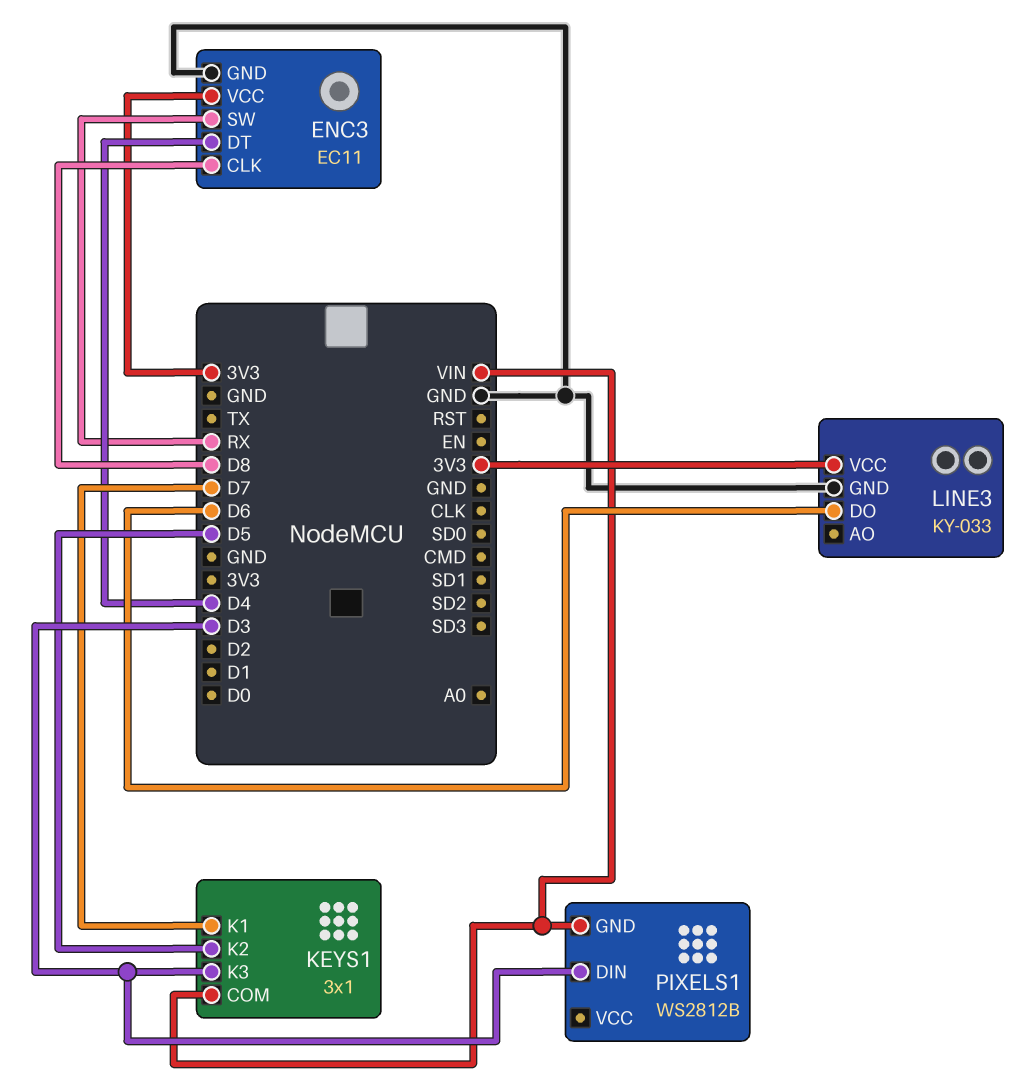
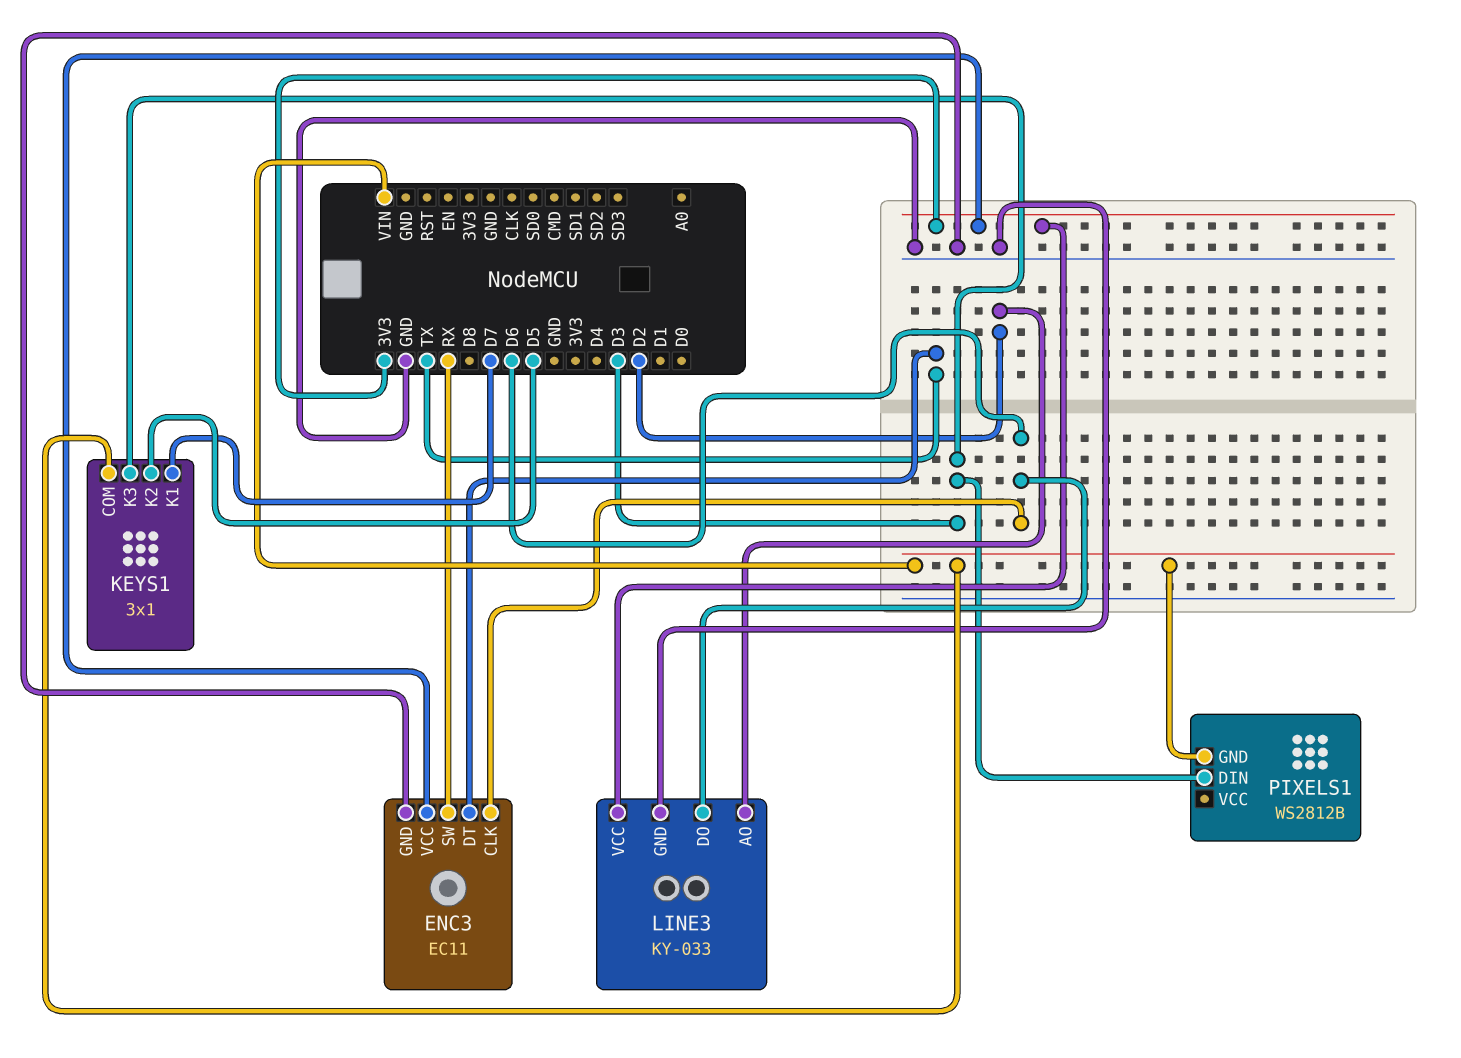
ENC3 pin CLK: D8 -> D6
ENC3 pin DT: D4 -> TX
LINE3 pin AO: none -> D2

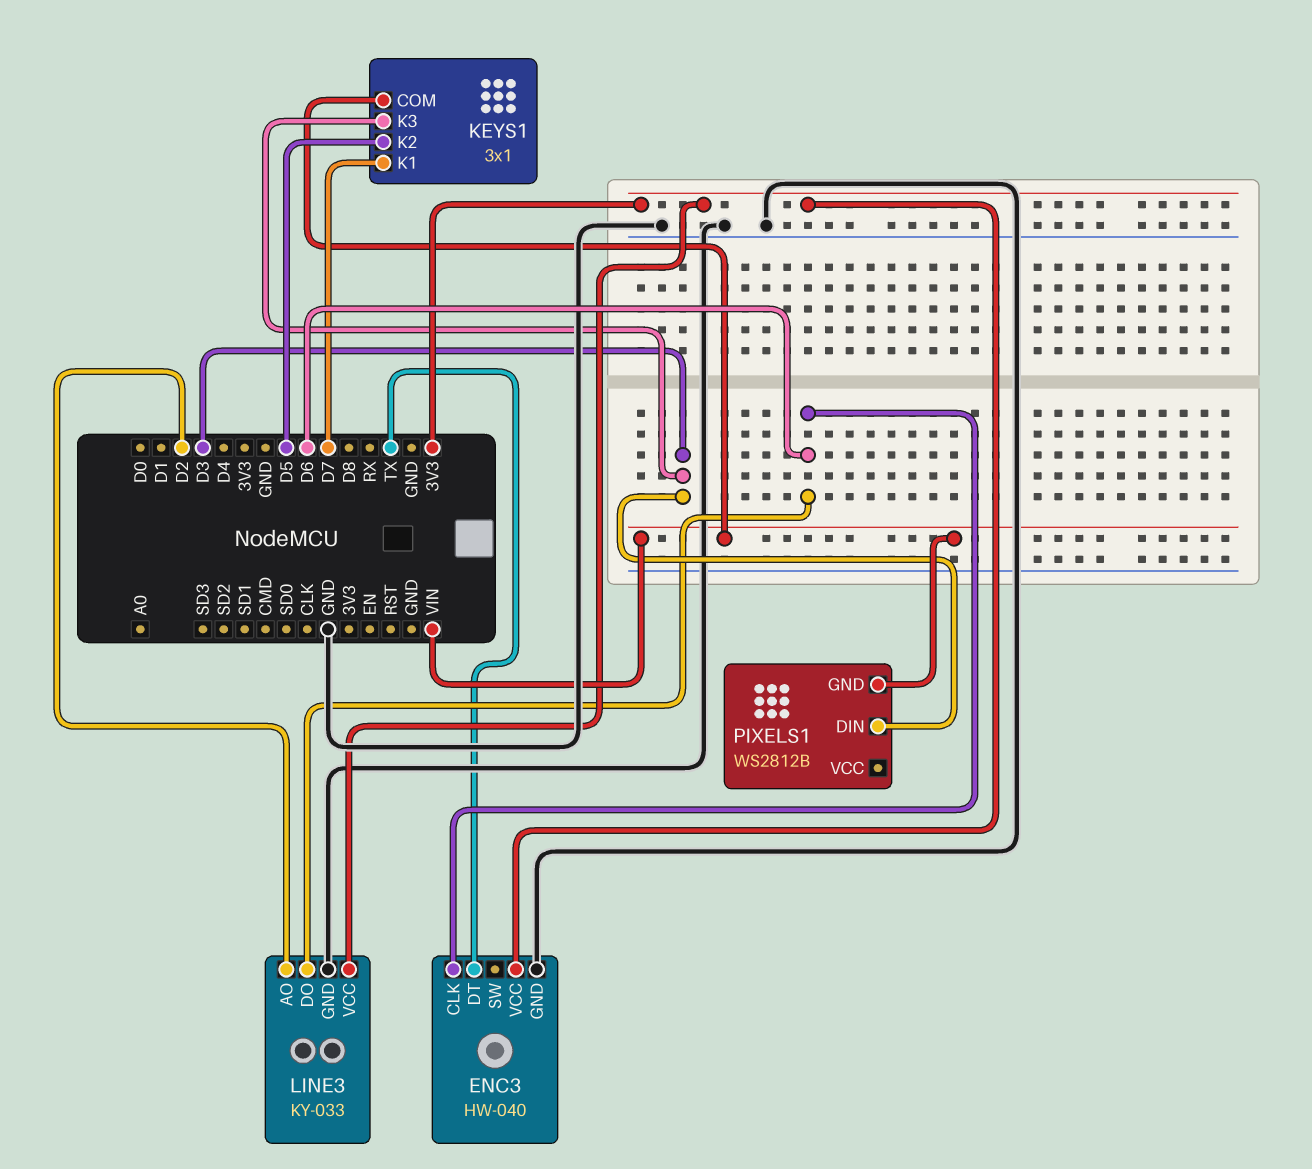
ENC3: EC11 -> HW-040
ENC3 pin SW: RX -> none

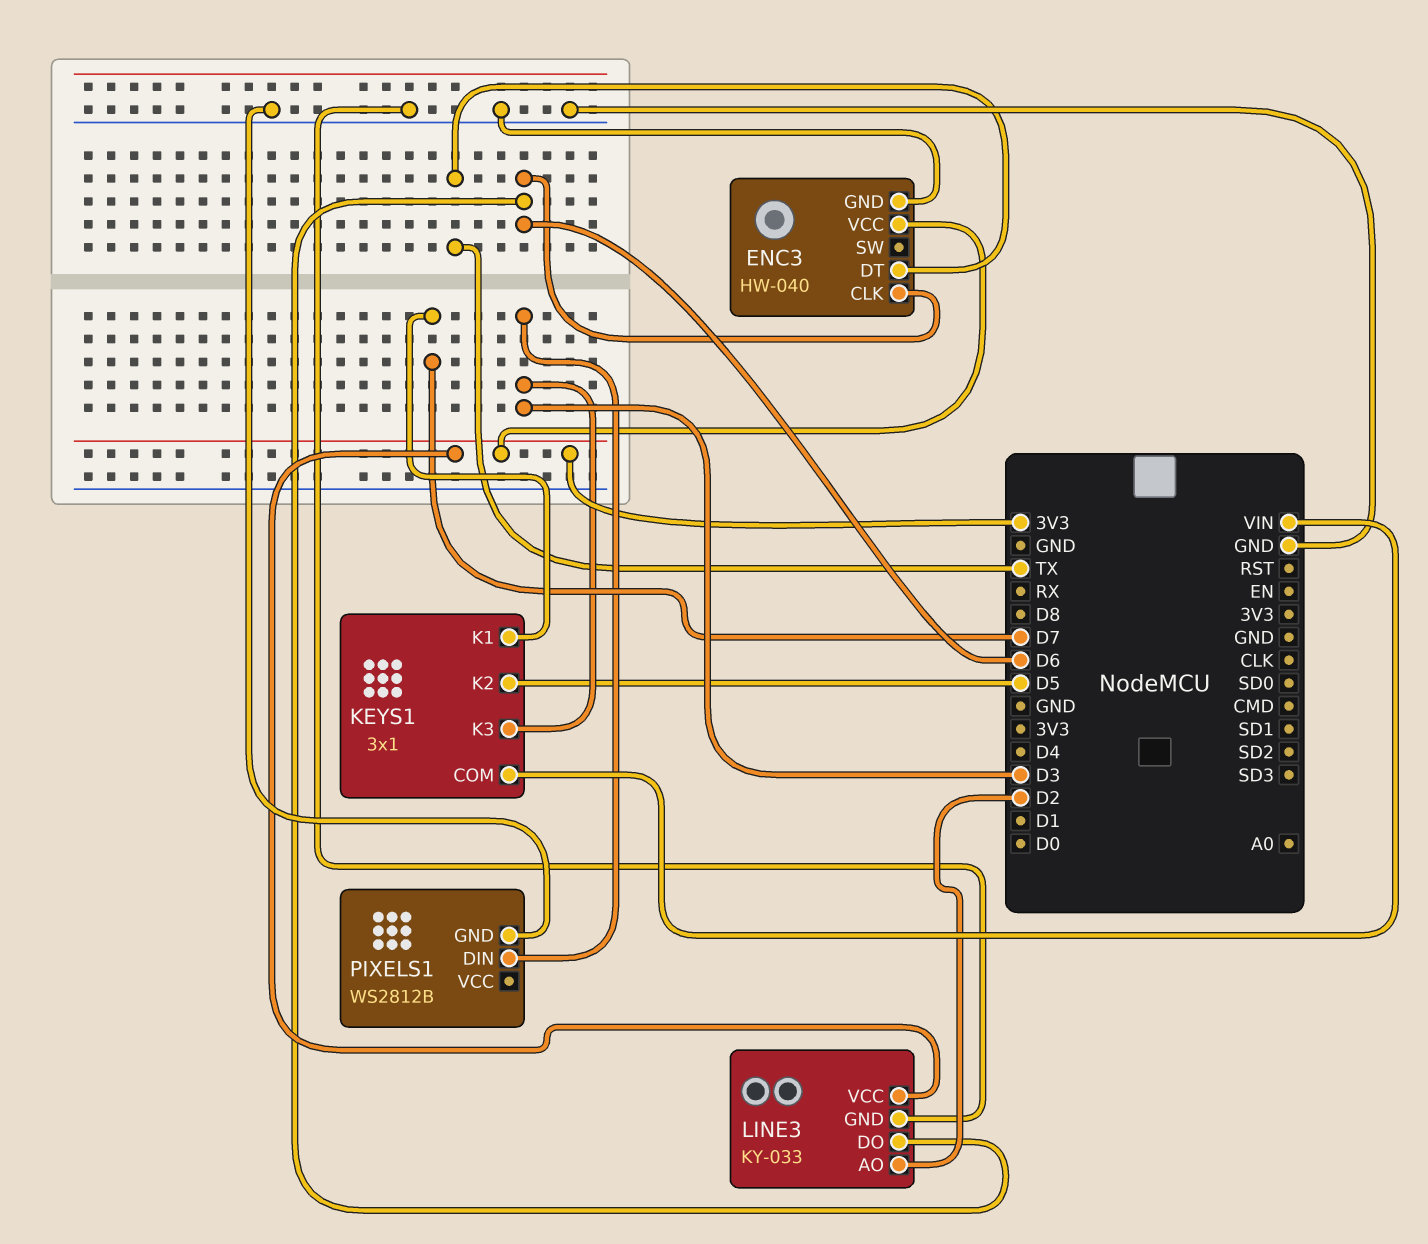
PIXELS1 pin GND: VIN -> GND

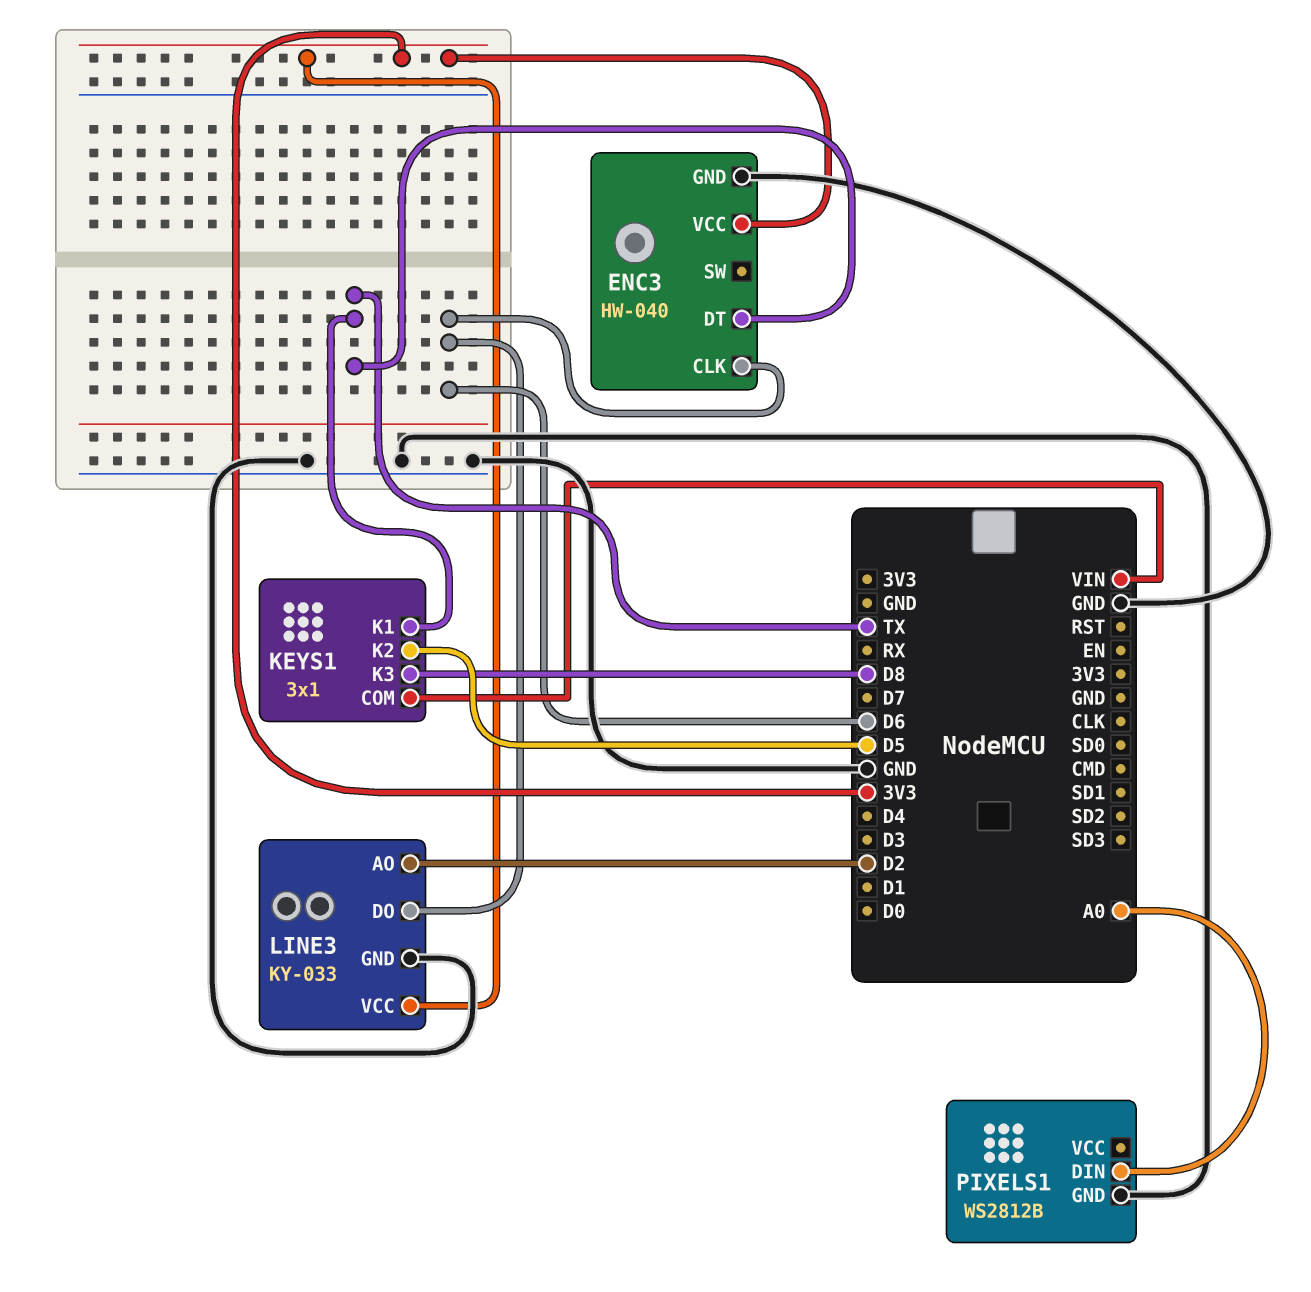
KEYS1 pin K1: D7 -> TX
KEYS1 pin K3: D3 -> D8
PIXELS1 pin DIN: D3 -> A0

